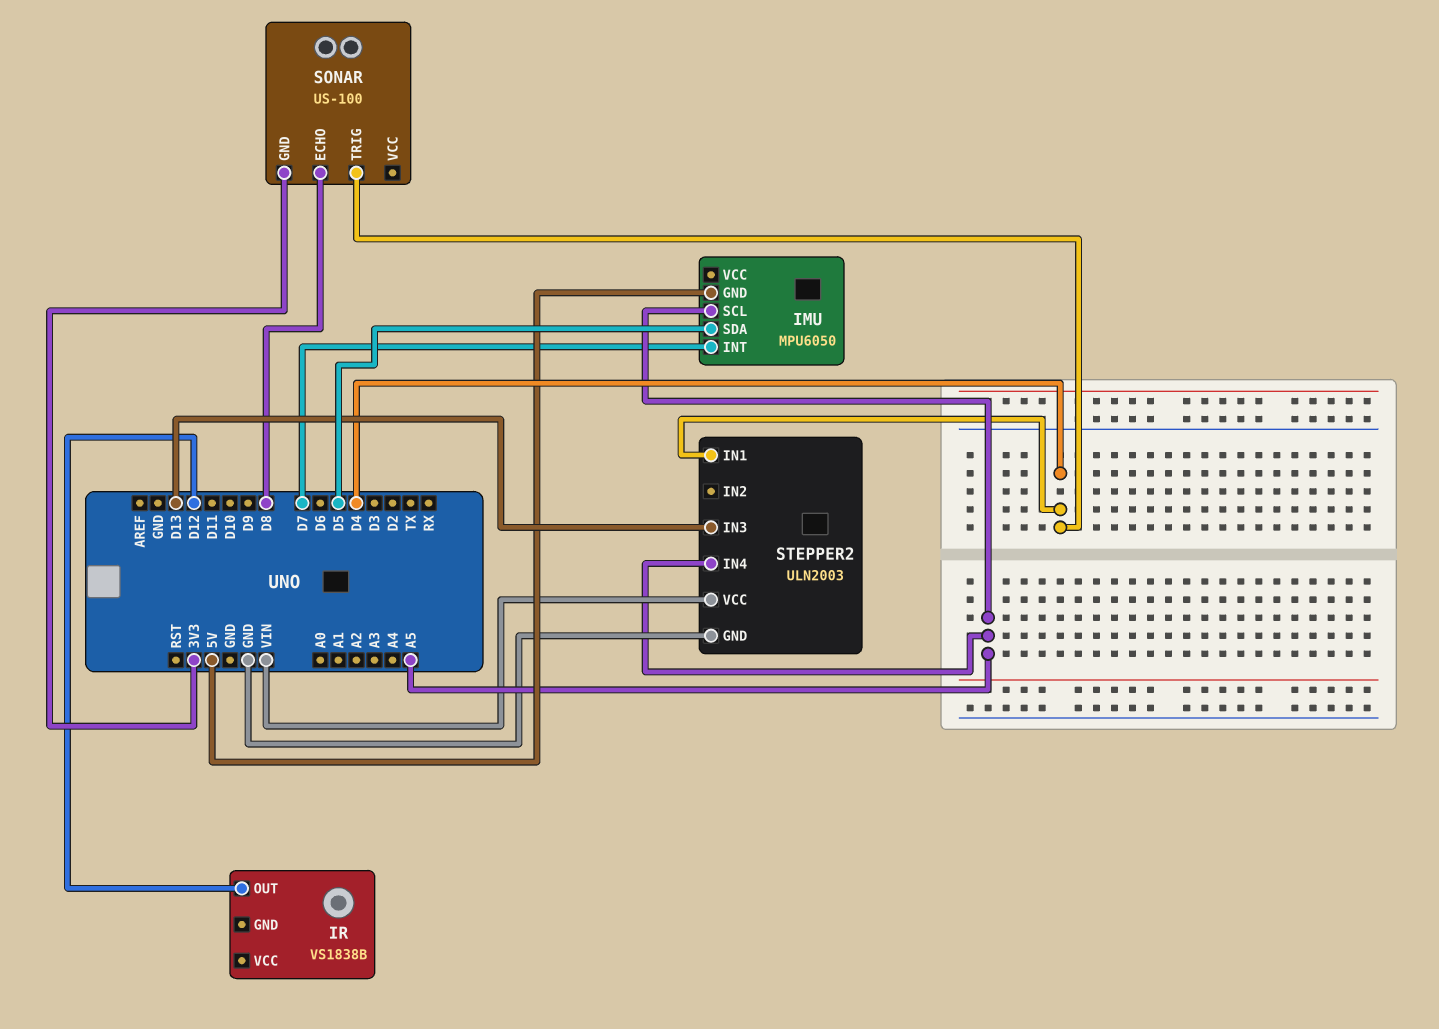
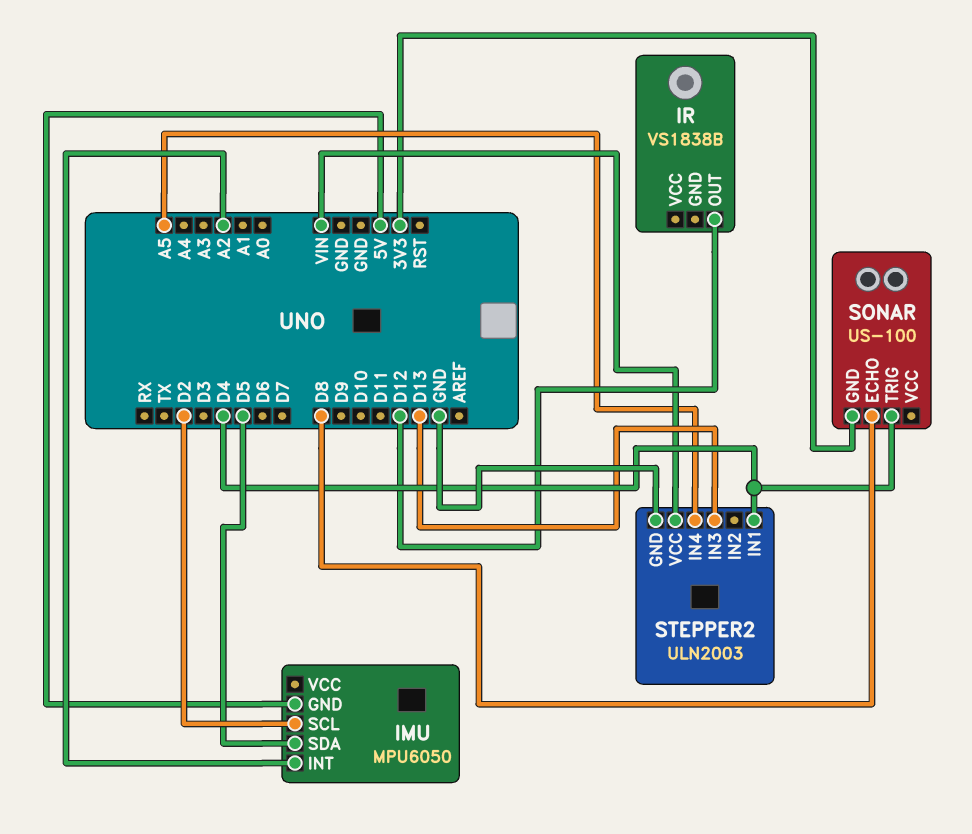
IMU pin INT: D7 -> A2
IMU pin SCL: A5 -> D2

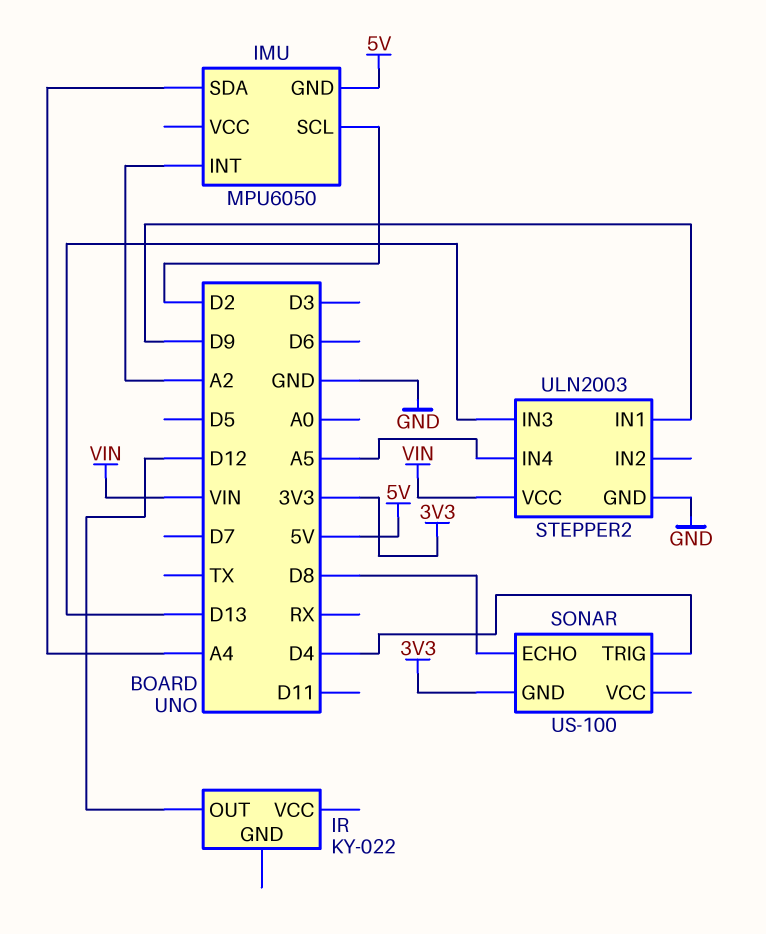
IMU pin SDA: D5 -> A4
IR: VS1838B -> KY-022
STEPPER2 pin IN1: D4 -> D9

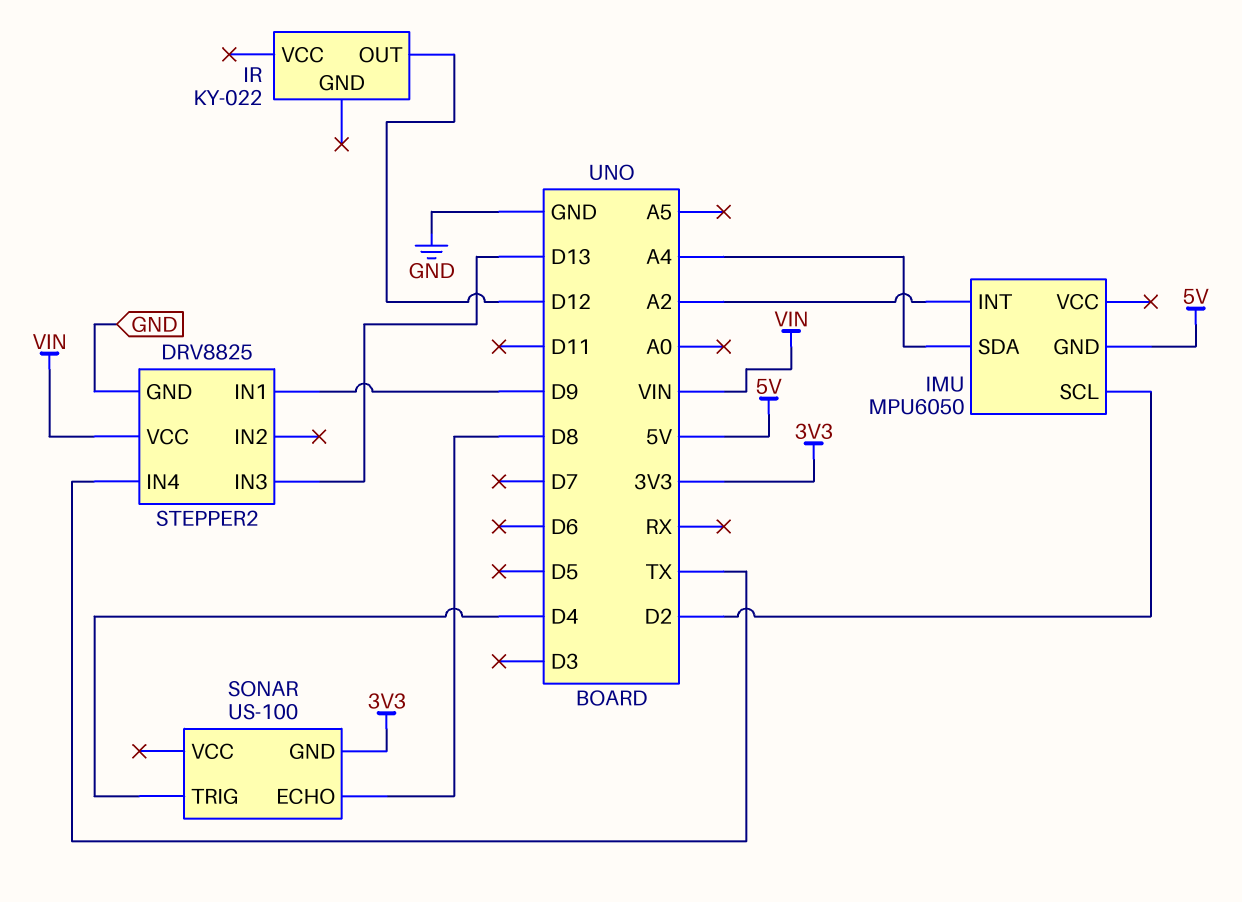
STEPPER2: ULN2003 -> DRV8825
STEPPER2 pin IN4: A5 -> TX

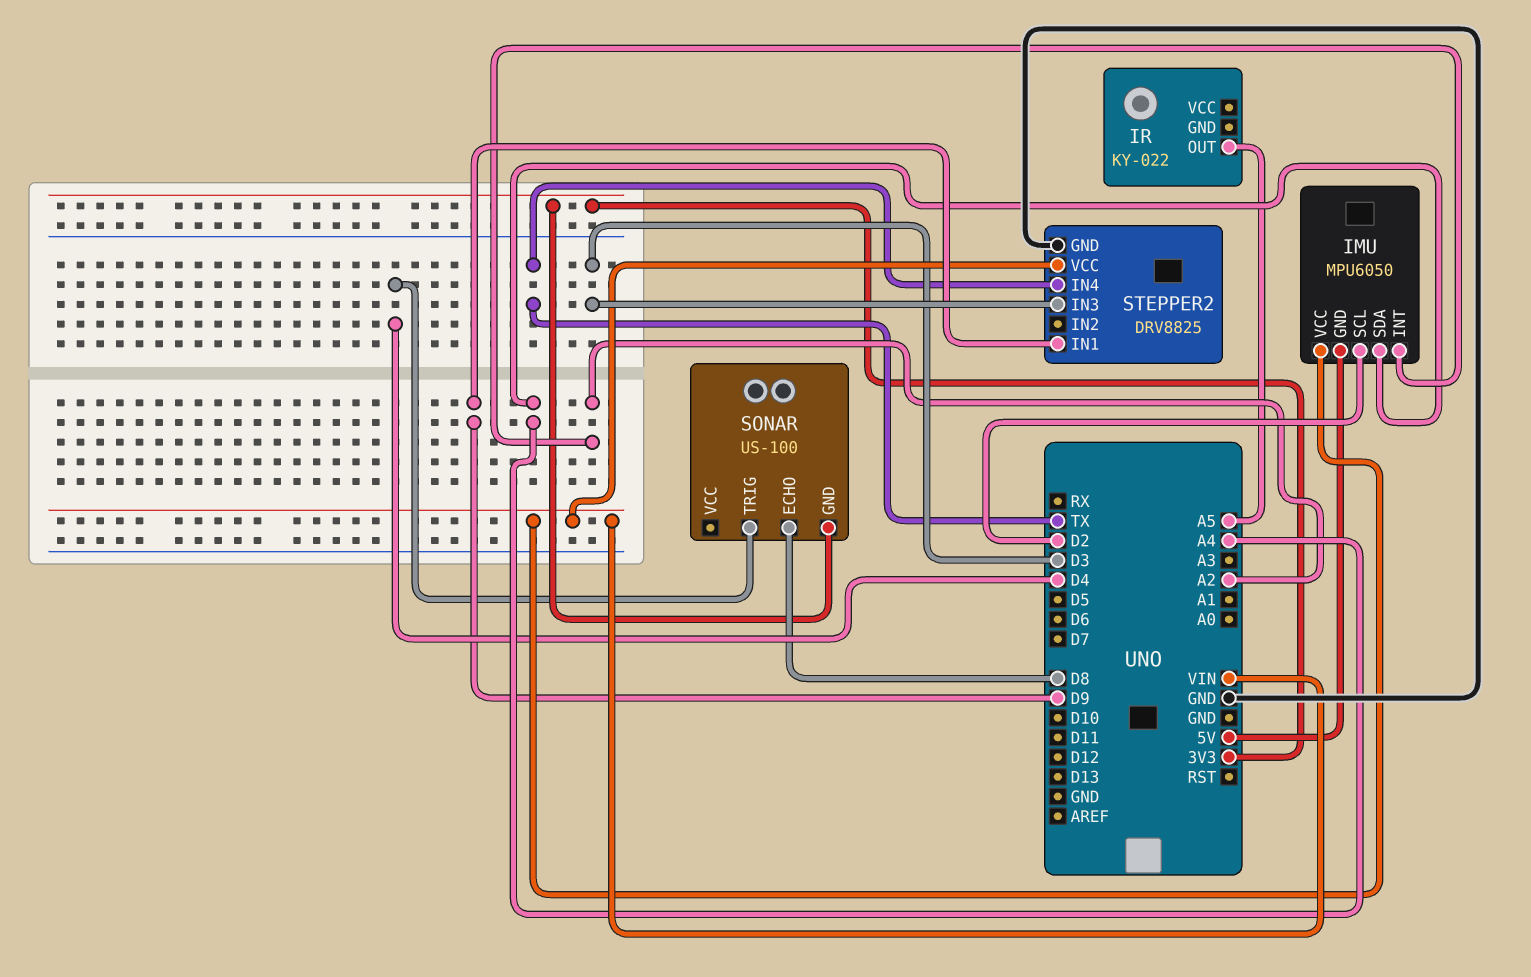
IMU pin VCC: none -> VIN
IR pin OUT: D12 -> A5
STEPPER2 pin IN3: D13 -> D3

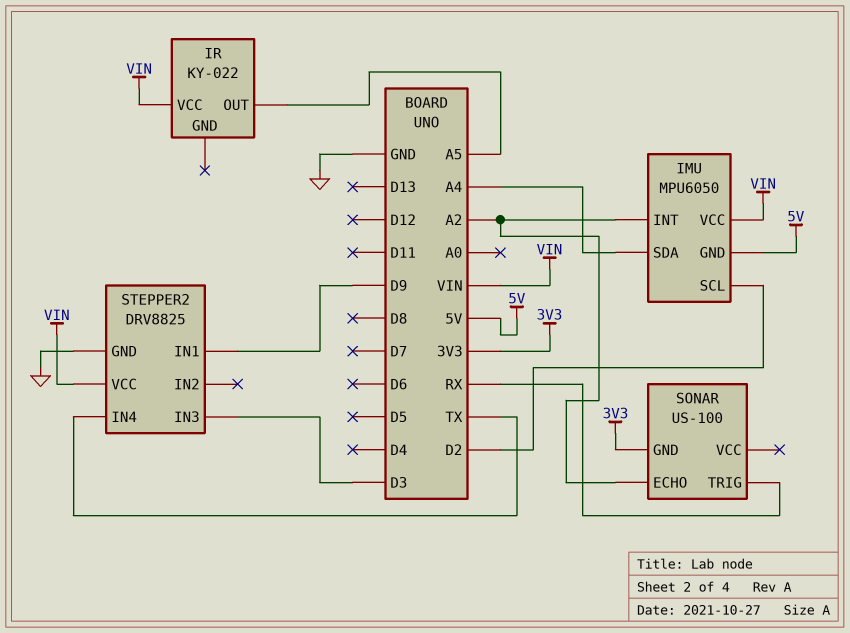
IR pin VCC: none -> VIN
SONAR pin ECHO: D8 -> A2
SONAR pin TRIG: D4 -> RX

